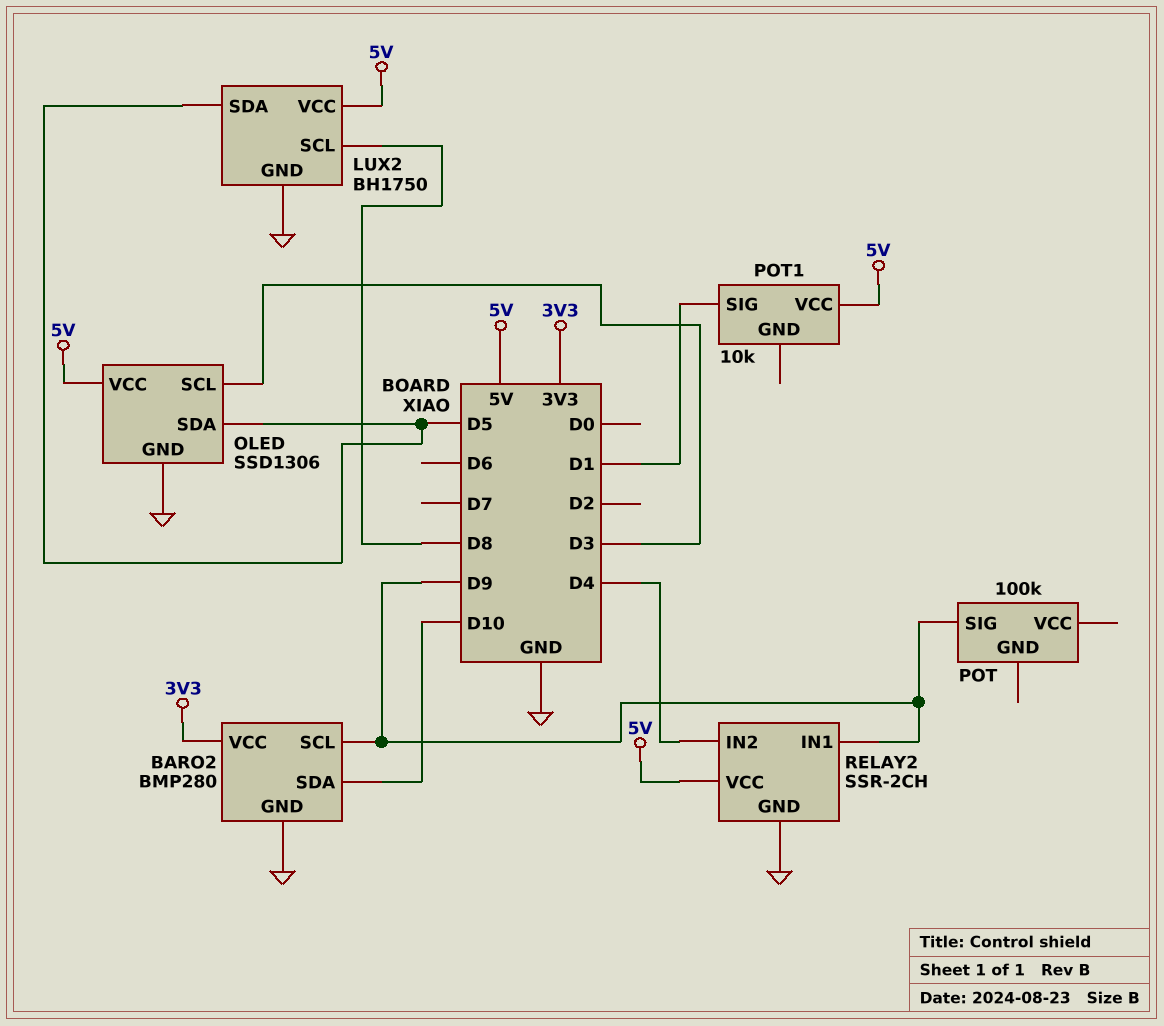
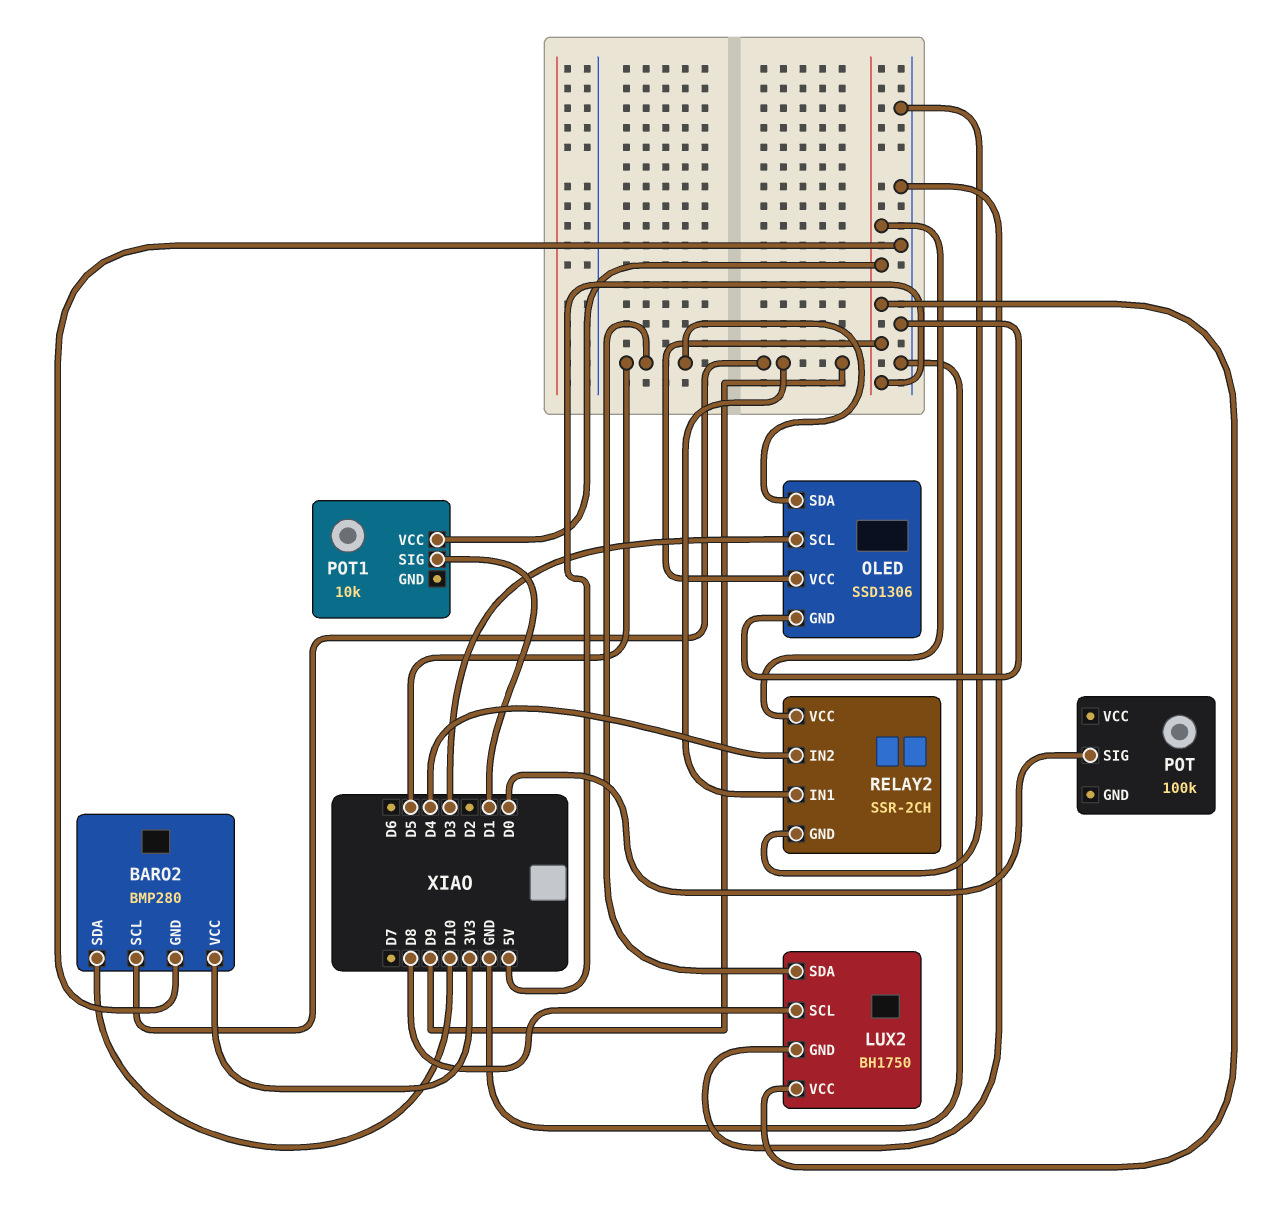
POT pin SIG: D9 -> D0

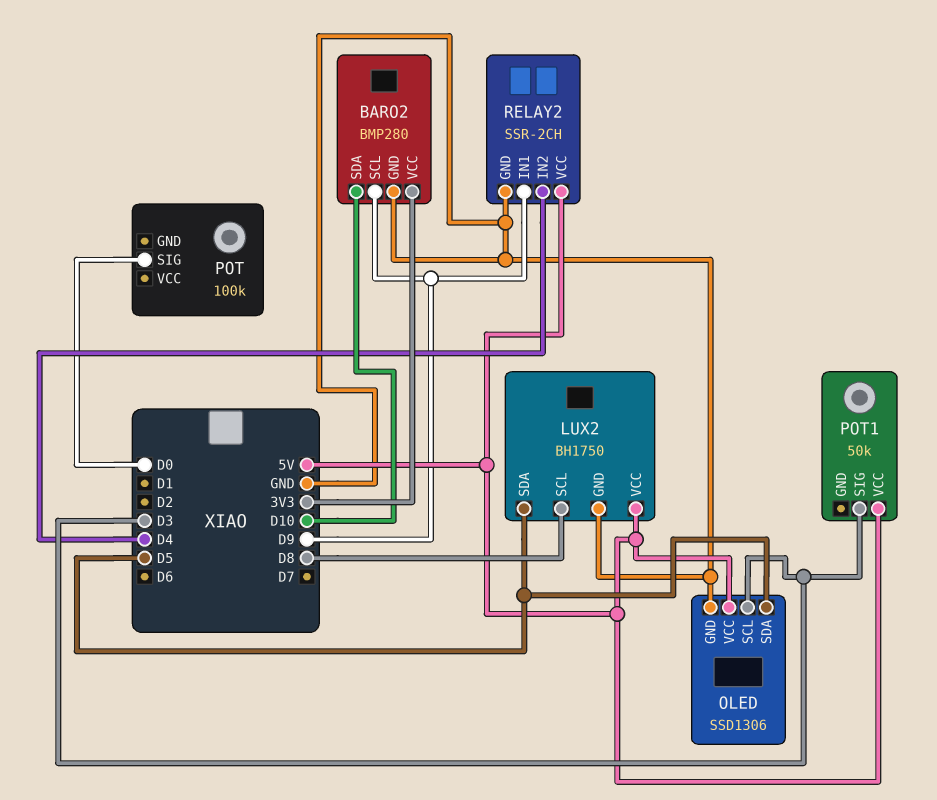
POT1: 10k -> 50k
POT1 pin SIG: D1 -> D3

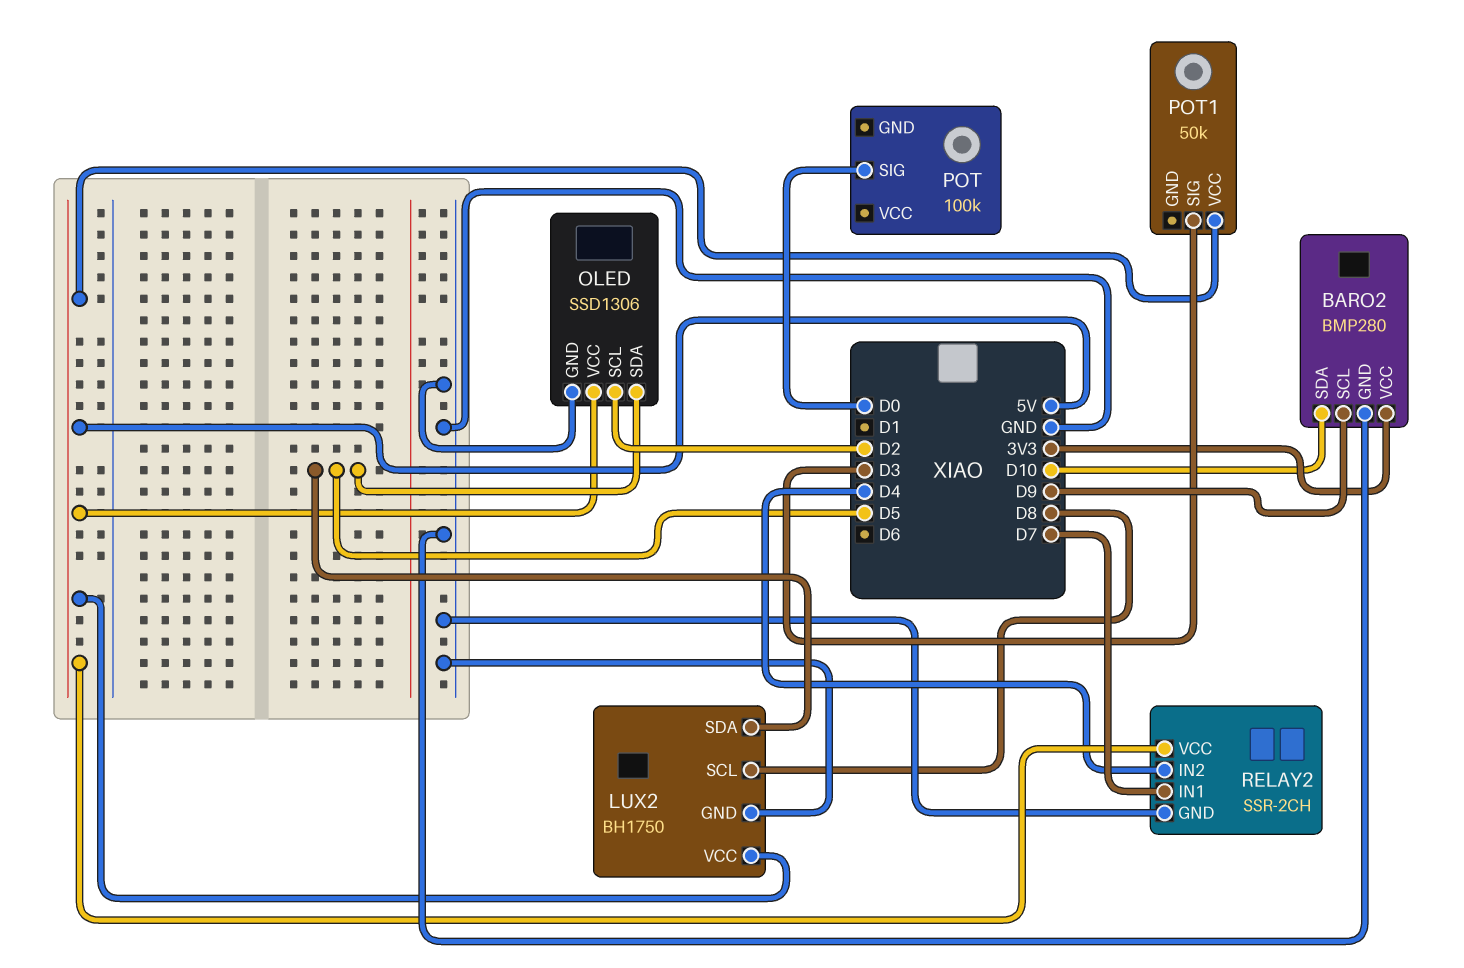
OLED pin SCL: D3 -> D2
RELAY2 pin IN1: D9 -> D7

